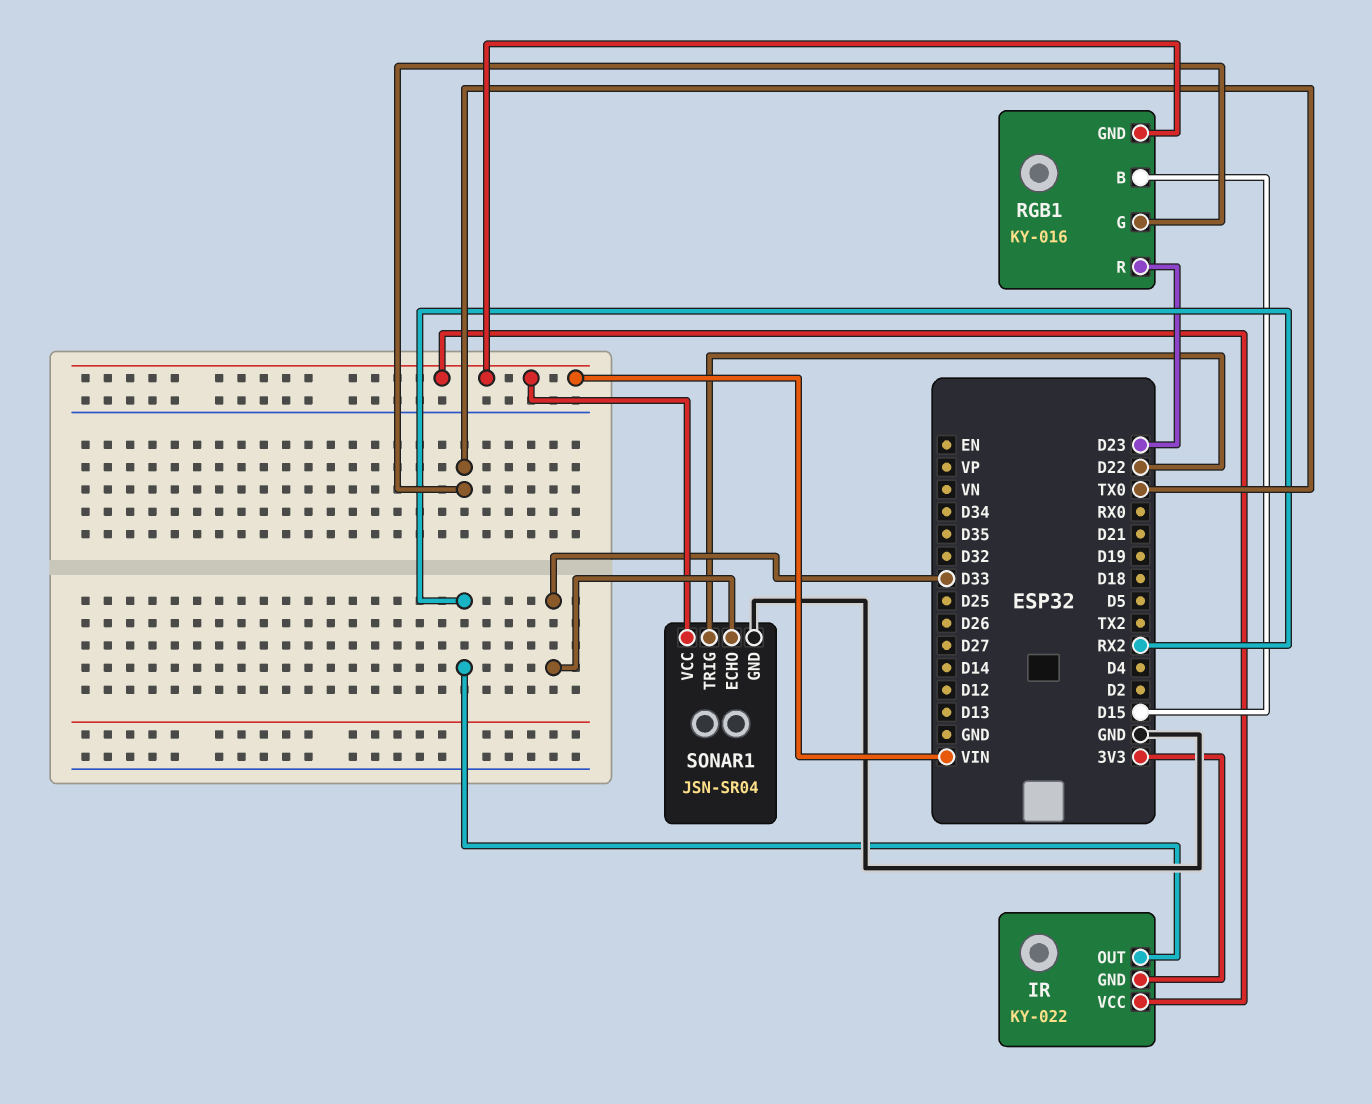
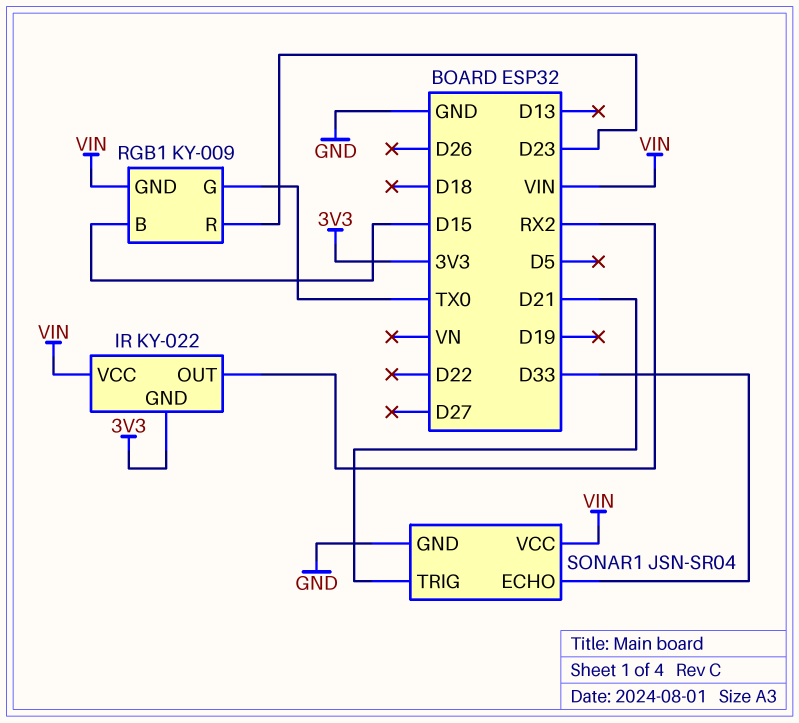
RGB1: KY-016 -> KY-009
SONAR1 pin TRIG: D22 -> D21

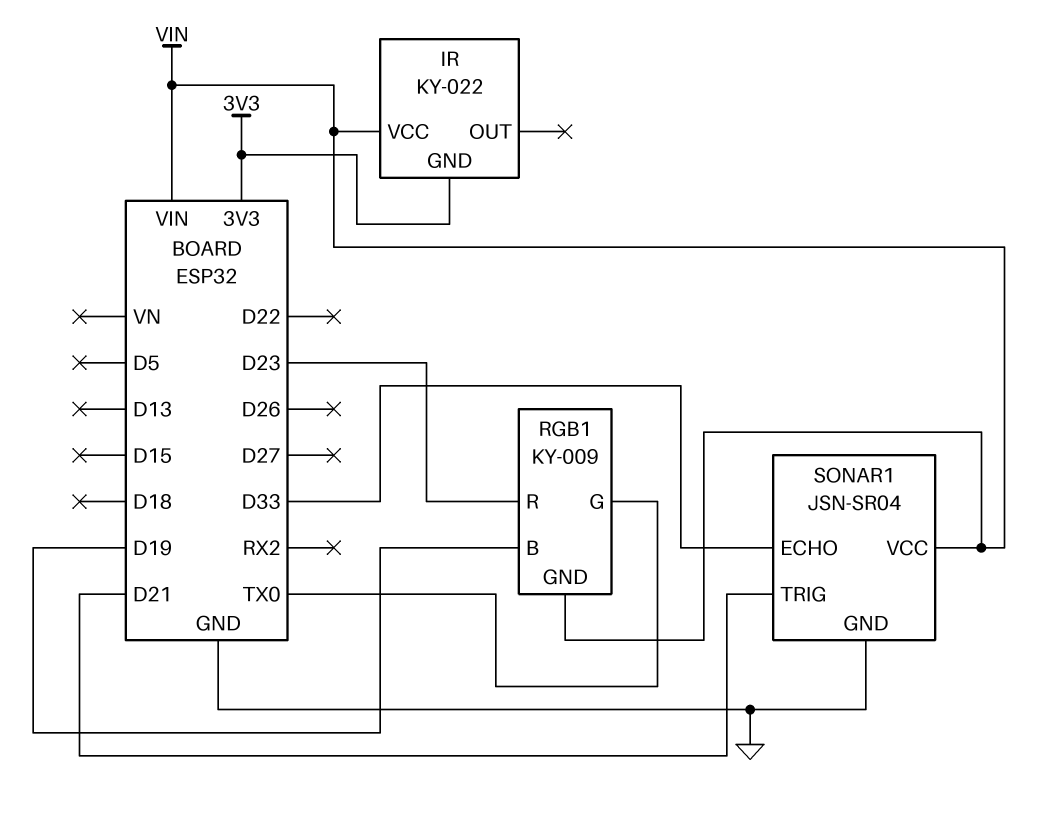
IR pin OUT: RX2 -> none
RGB1 pin B: D15 -> D19

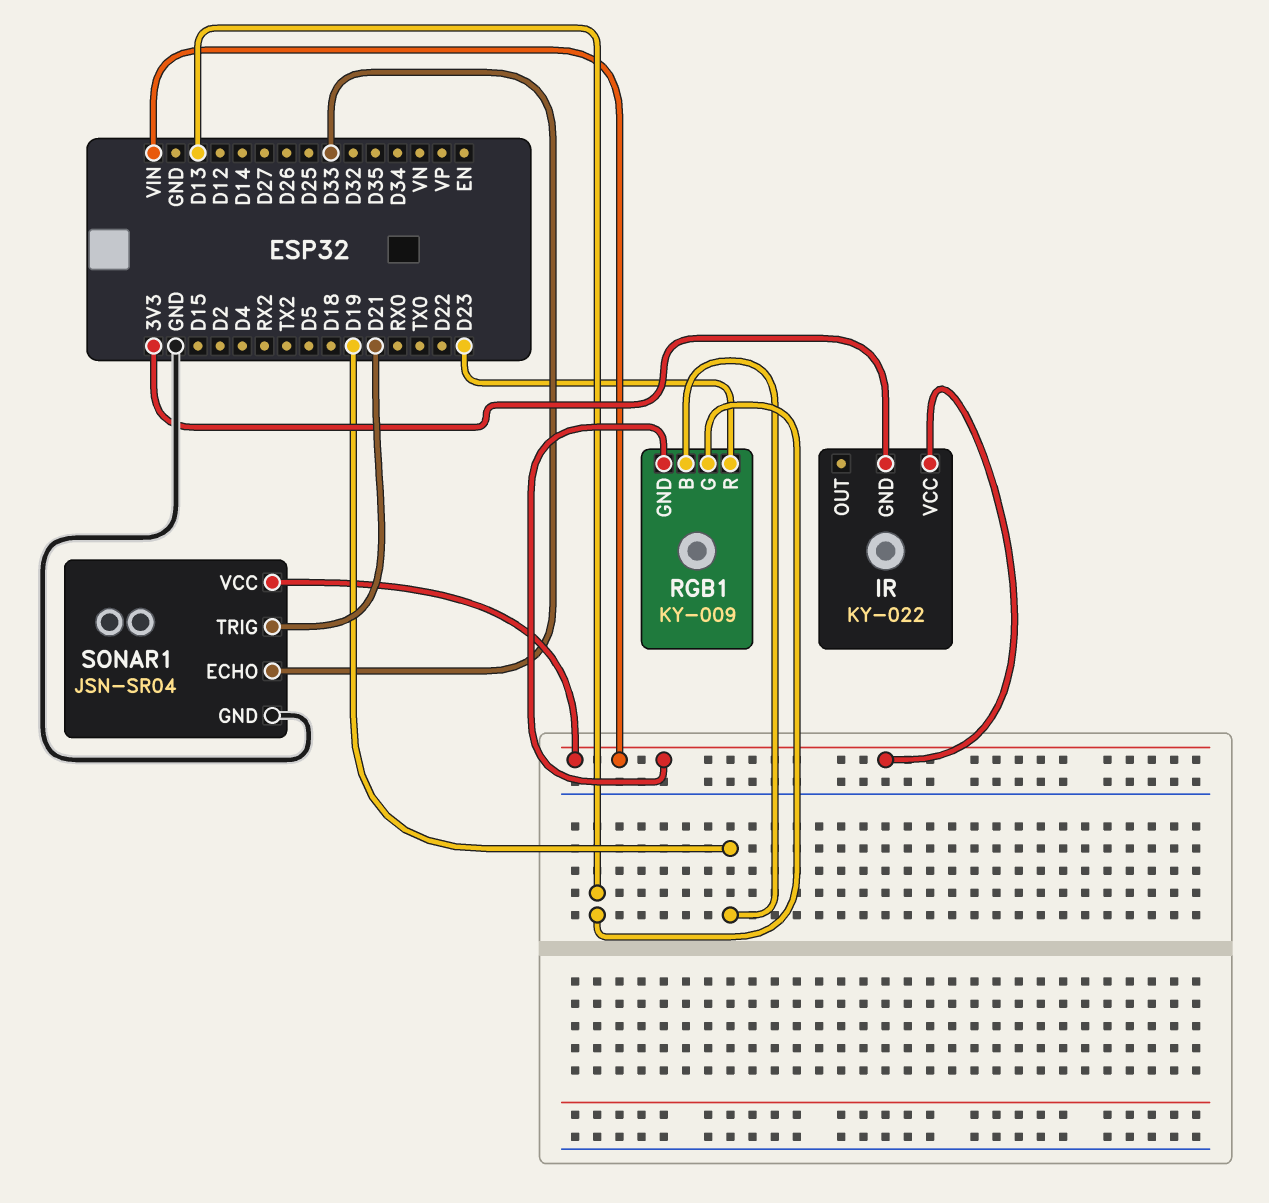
RGB1 pin G: TX0 -> D13

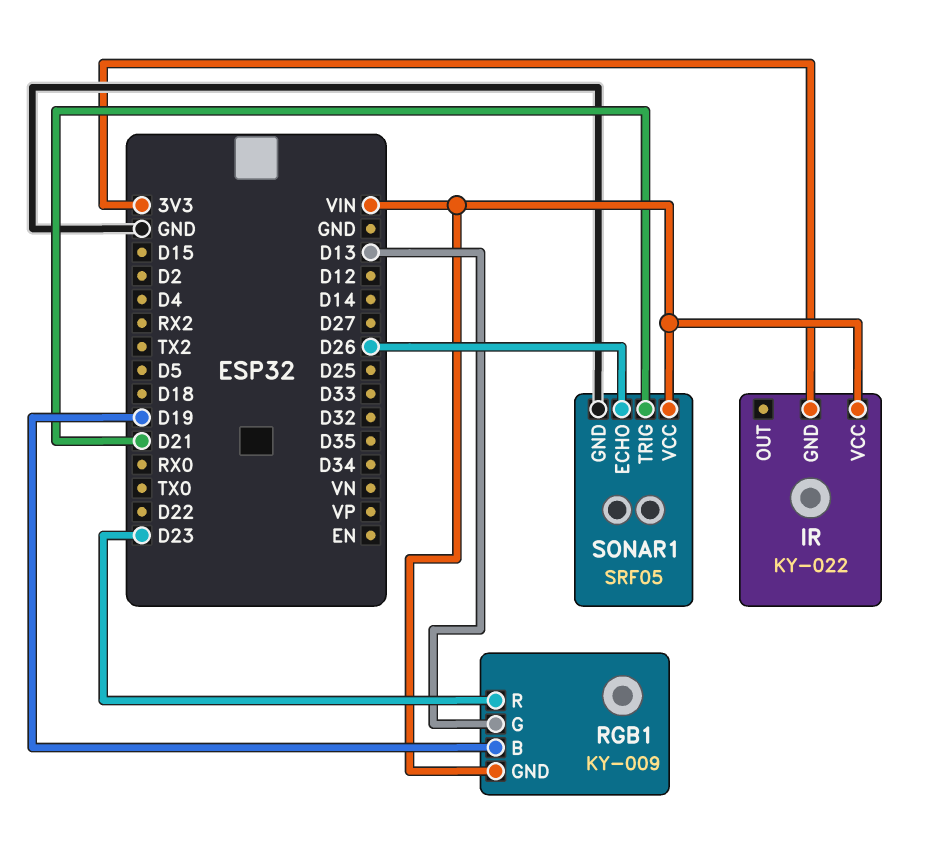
SONAR1: JSN-SR04 -> SRF05
SONAR1 pin ECHO: D33 -> D26

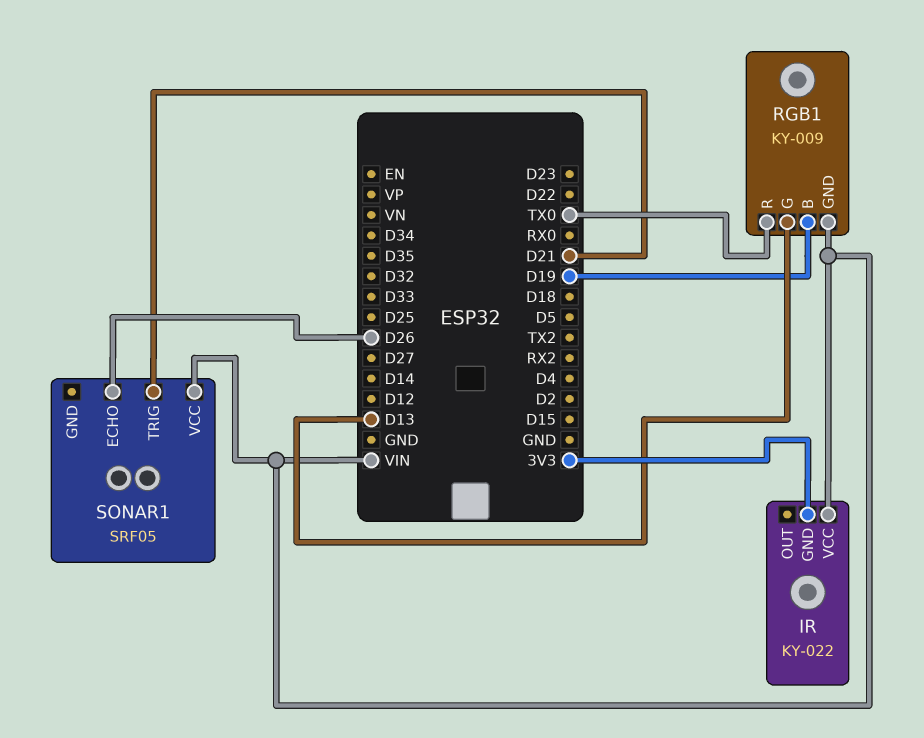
RGB1 pin R: D23 -> TX0
SONAR1 pin GND: GND -> none

